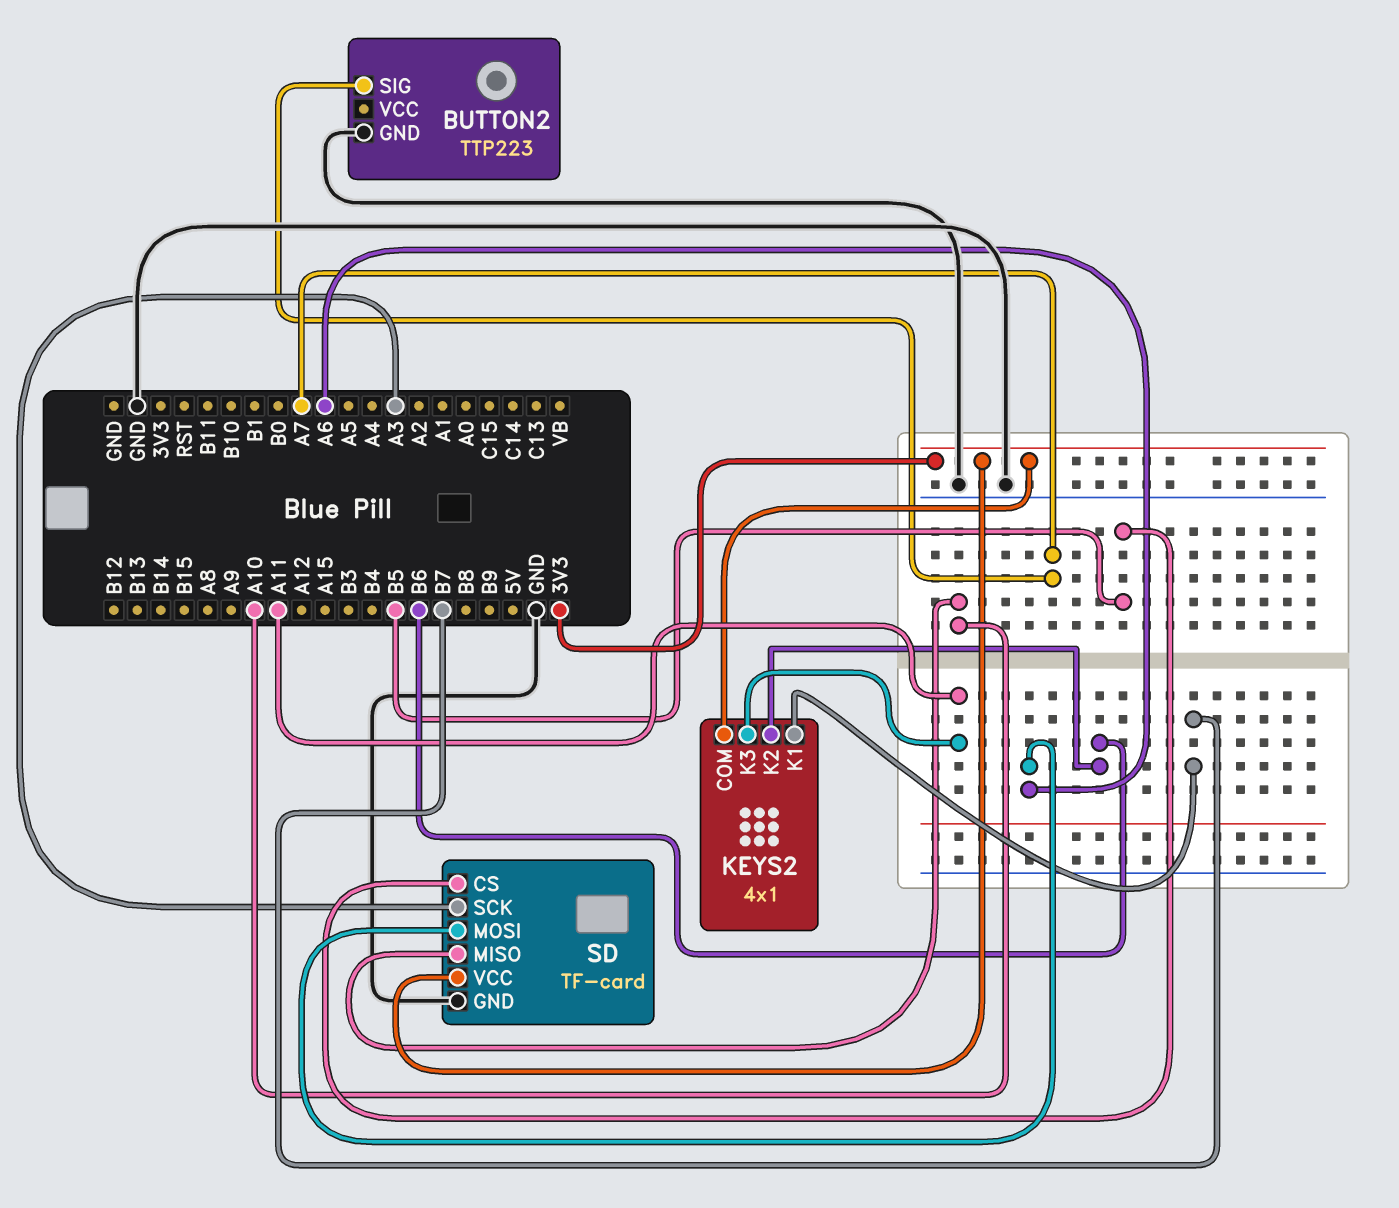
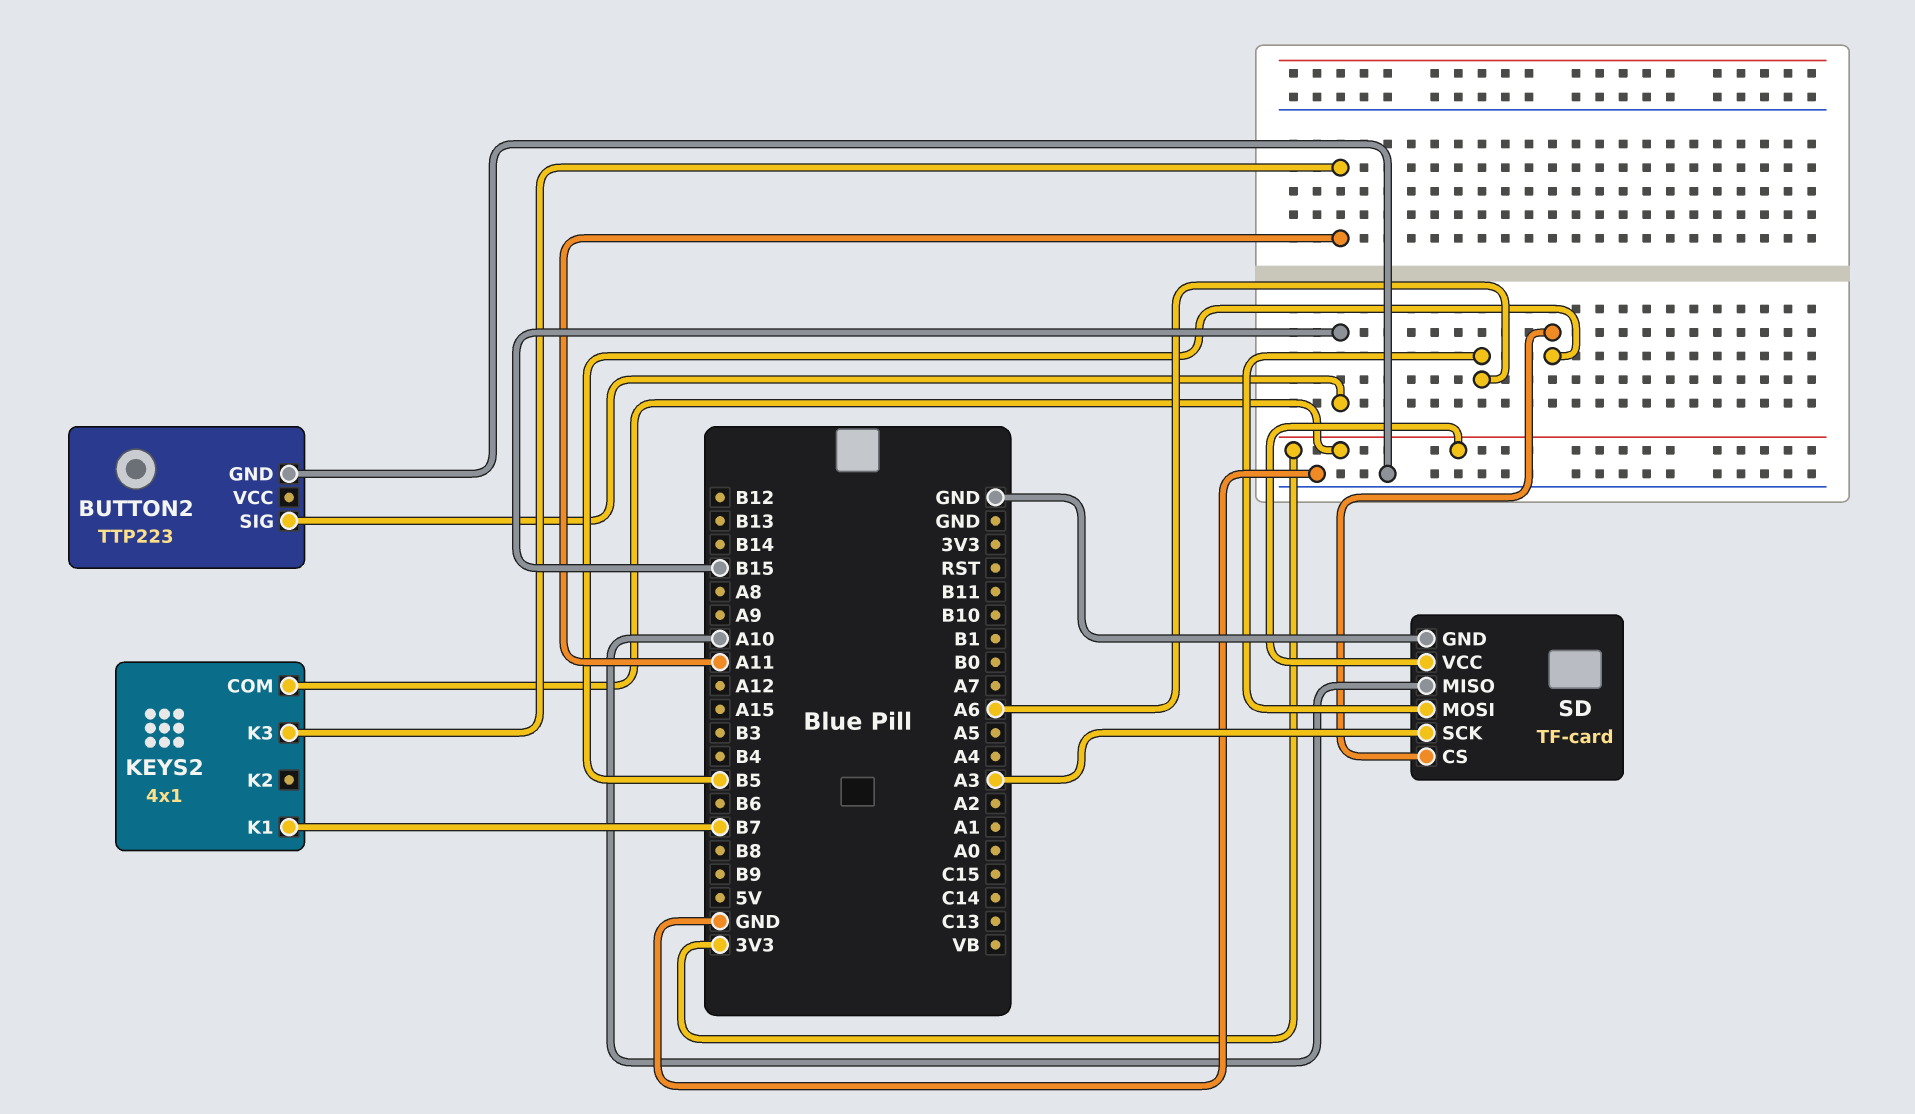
BUTTON2 pin SIG: A7 -> B15
KEYS2 pin K2: B6 -> none

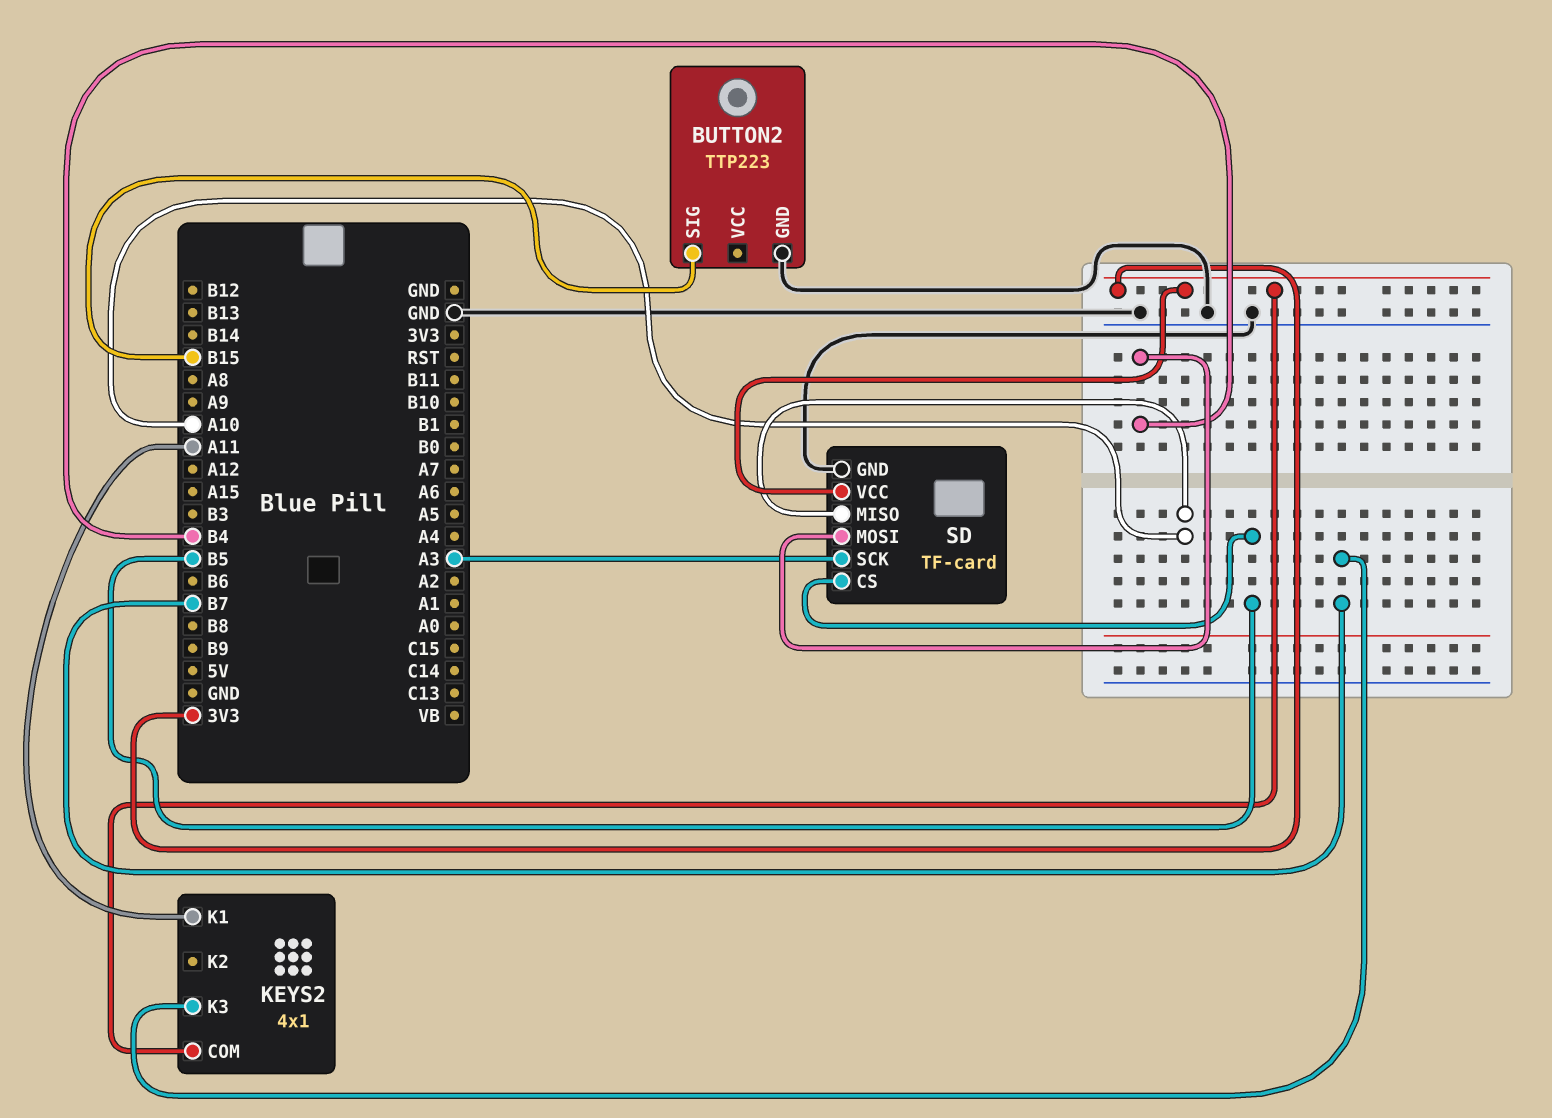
KEYS2 pin K1: B7 -> A11
KEYS2 pin K3: A11 -> B7
SD pin MOSI: A6 -> B4

